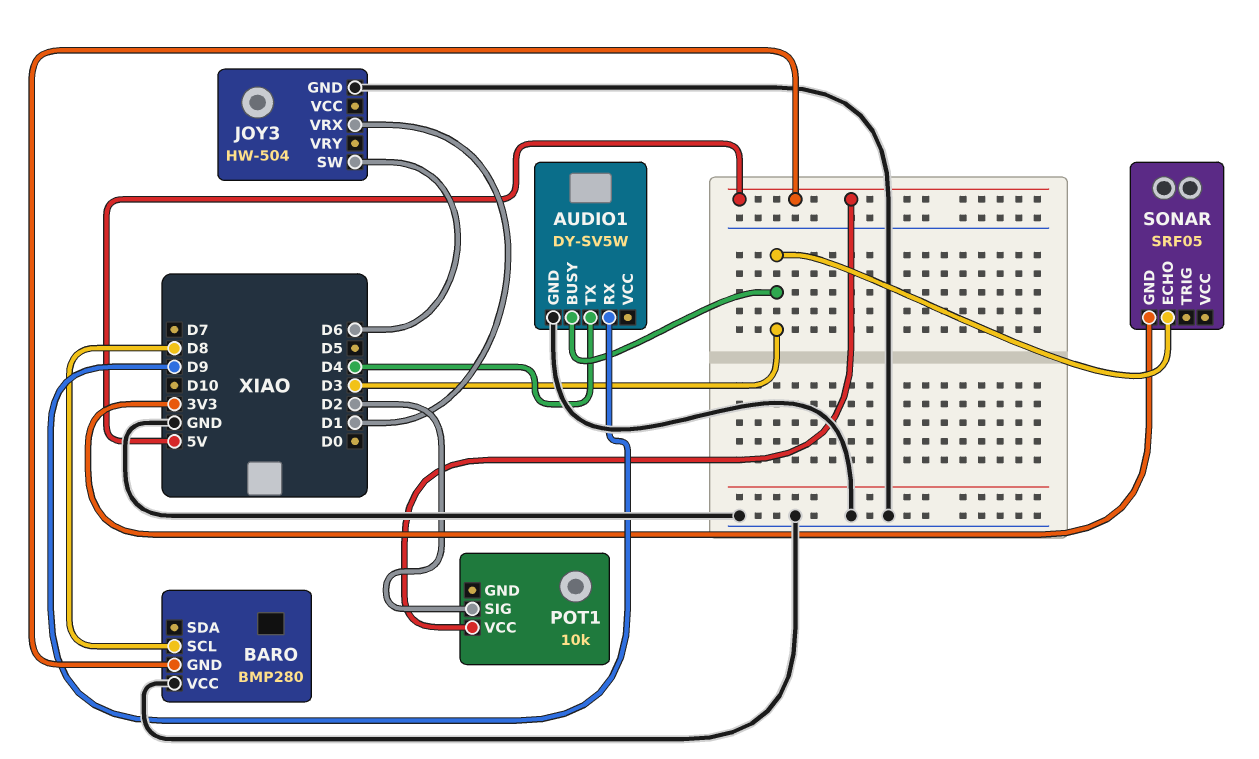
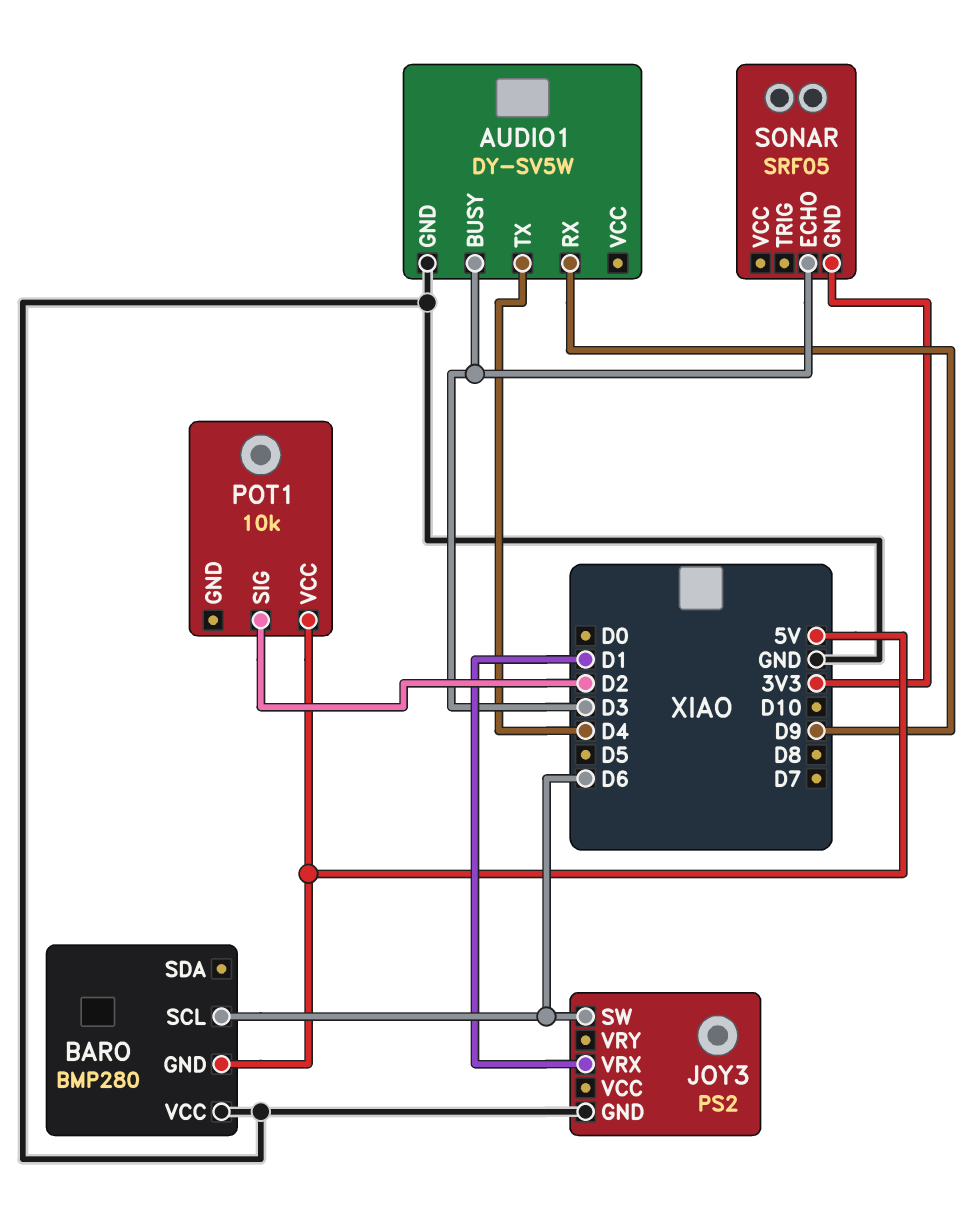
BARO pin SCL: D8 -> D6
JOY3: HW-504 -> PS2

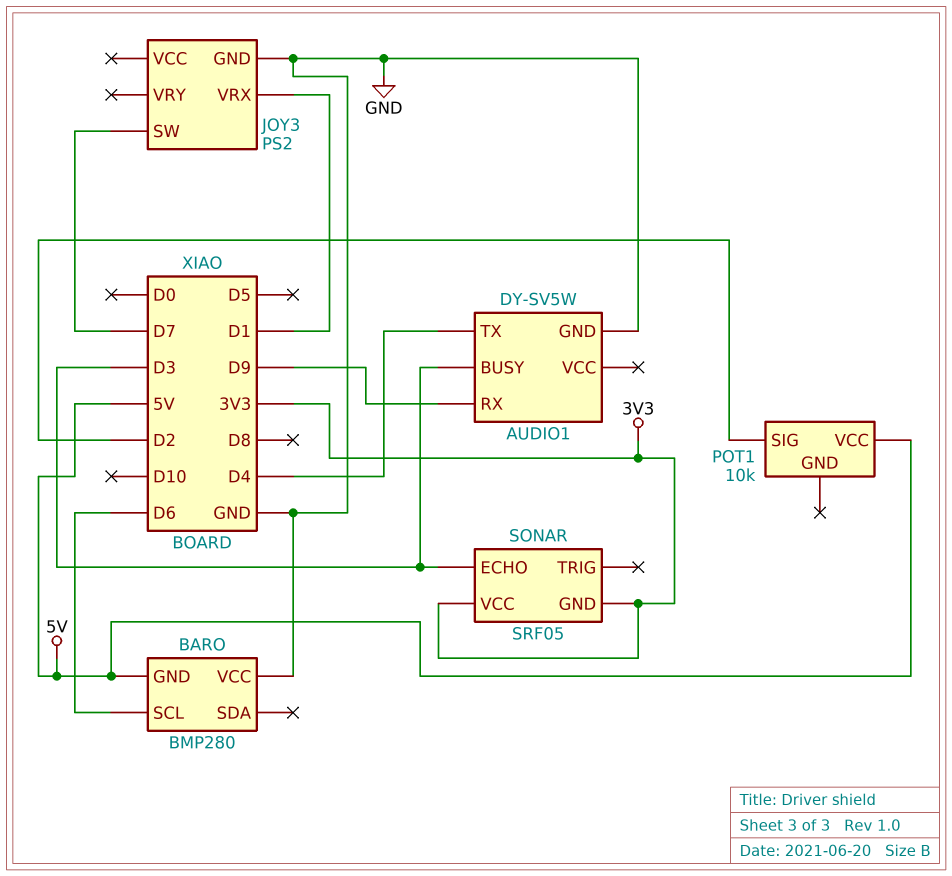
JOY3 pin SW: D6 -> D7
SONAR pin VCC: none -> 3V3

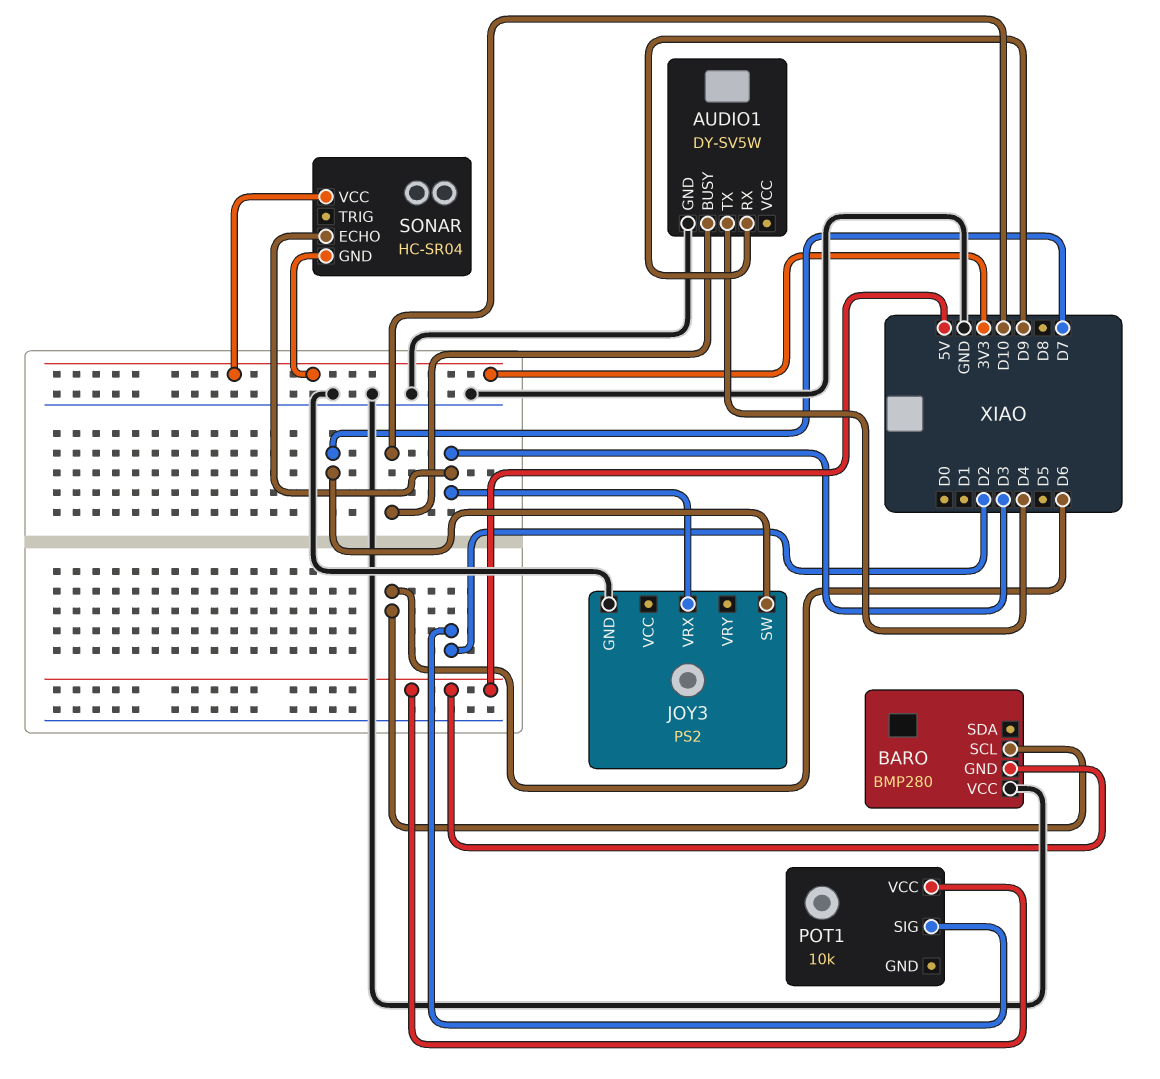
AUDIO1 pin BUSY: D3 -> D10
JOY3 pin VRX: D1 -> D3
SONAR: SRF05 -> HC-SR04

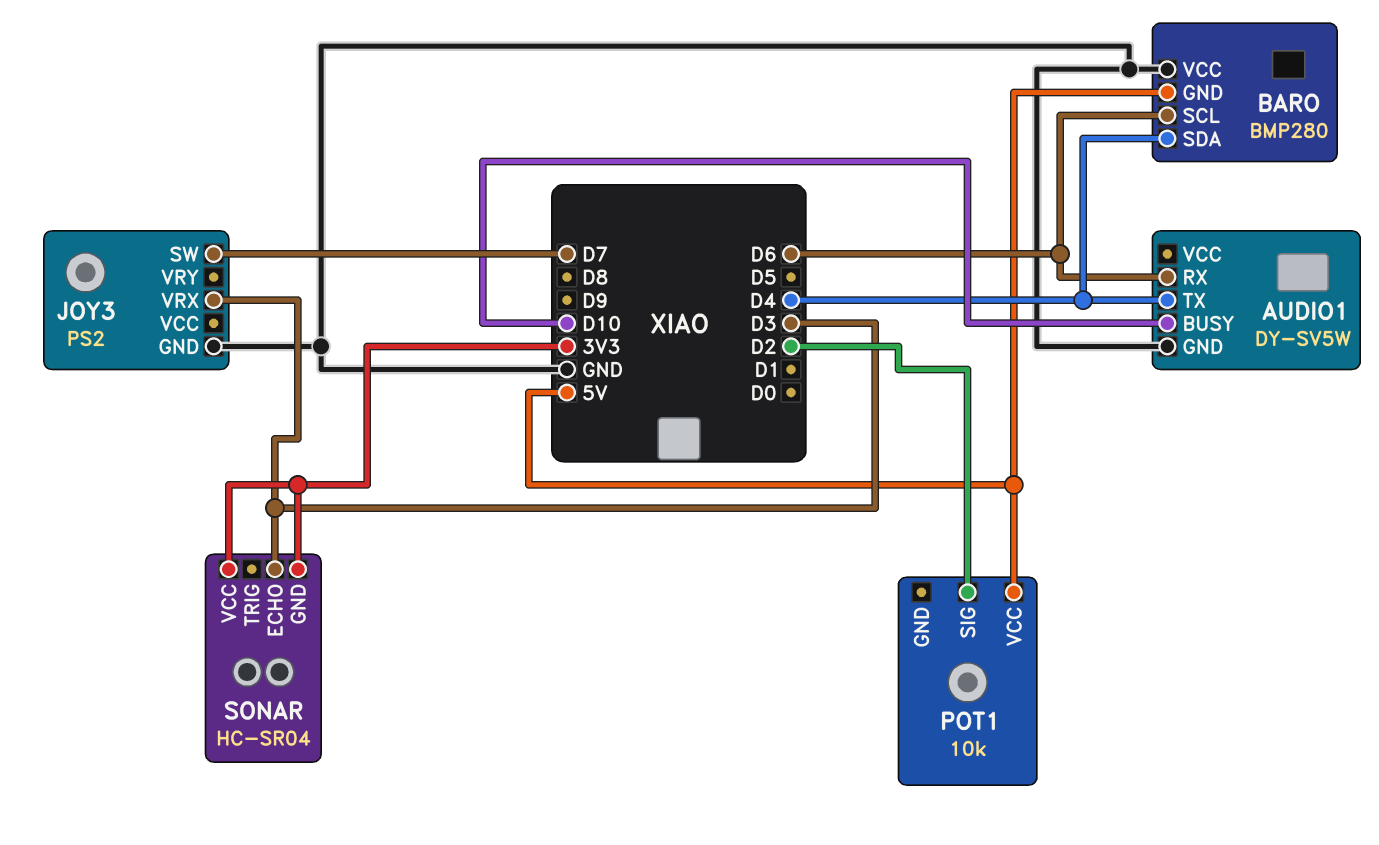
AUDIO1 pin RX: D9 -> D6
BARO pin SDA: none -> D4

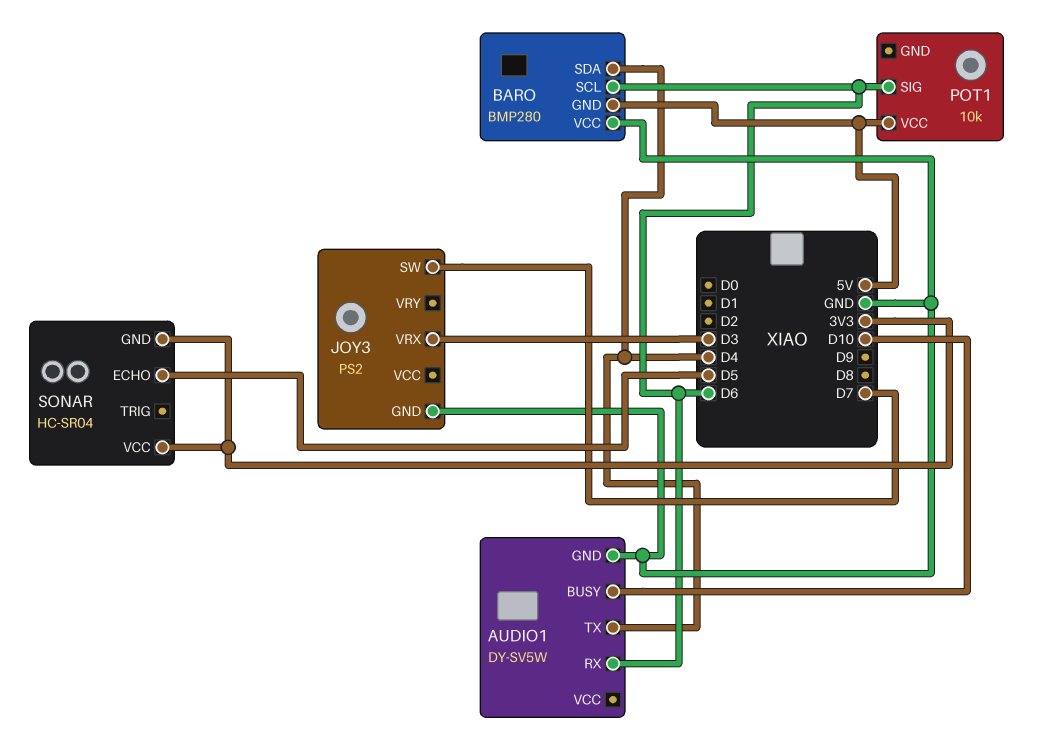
POT1 pin SIG: D2 -> D6
SONAR pin ECHO: D3 -> D5

